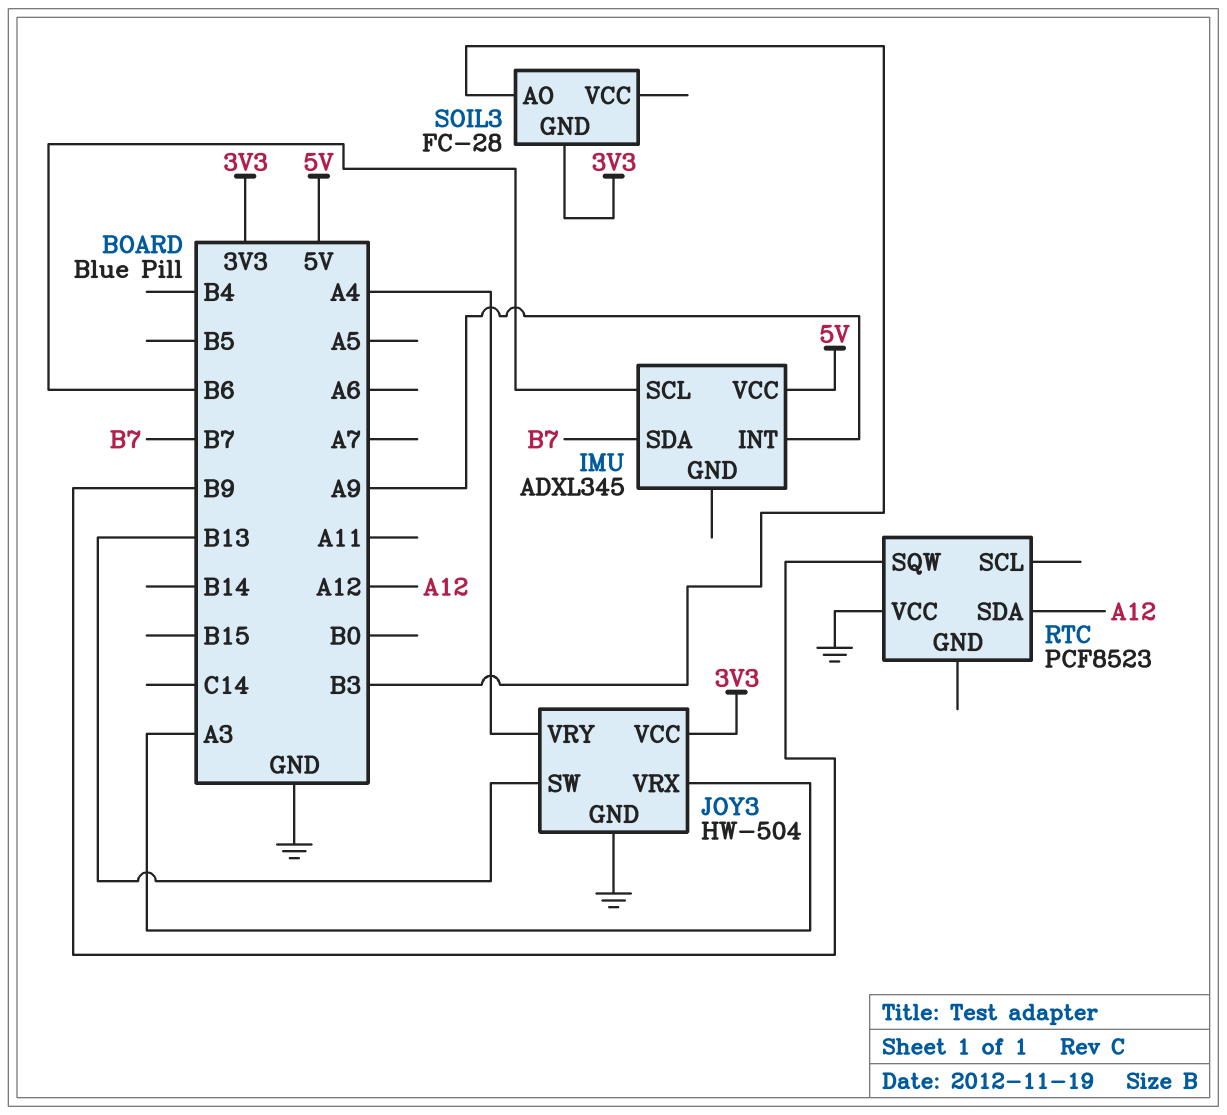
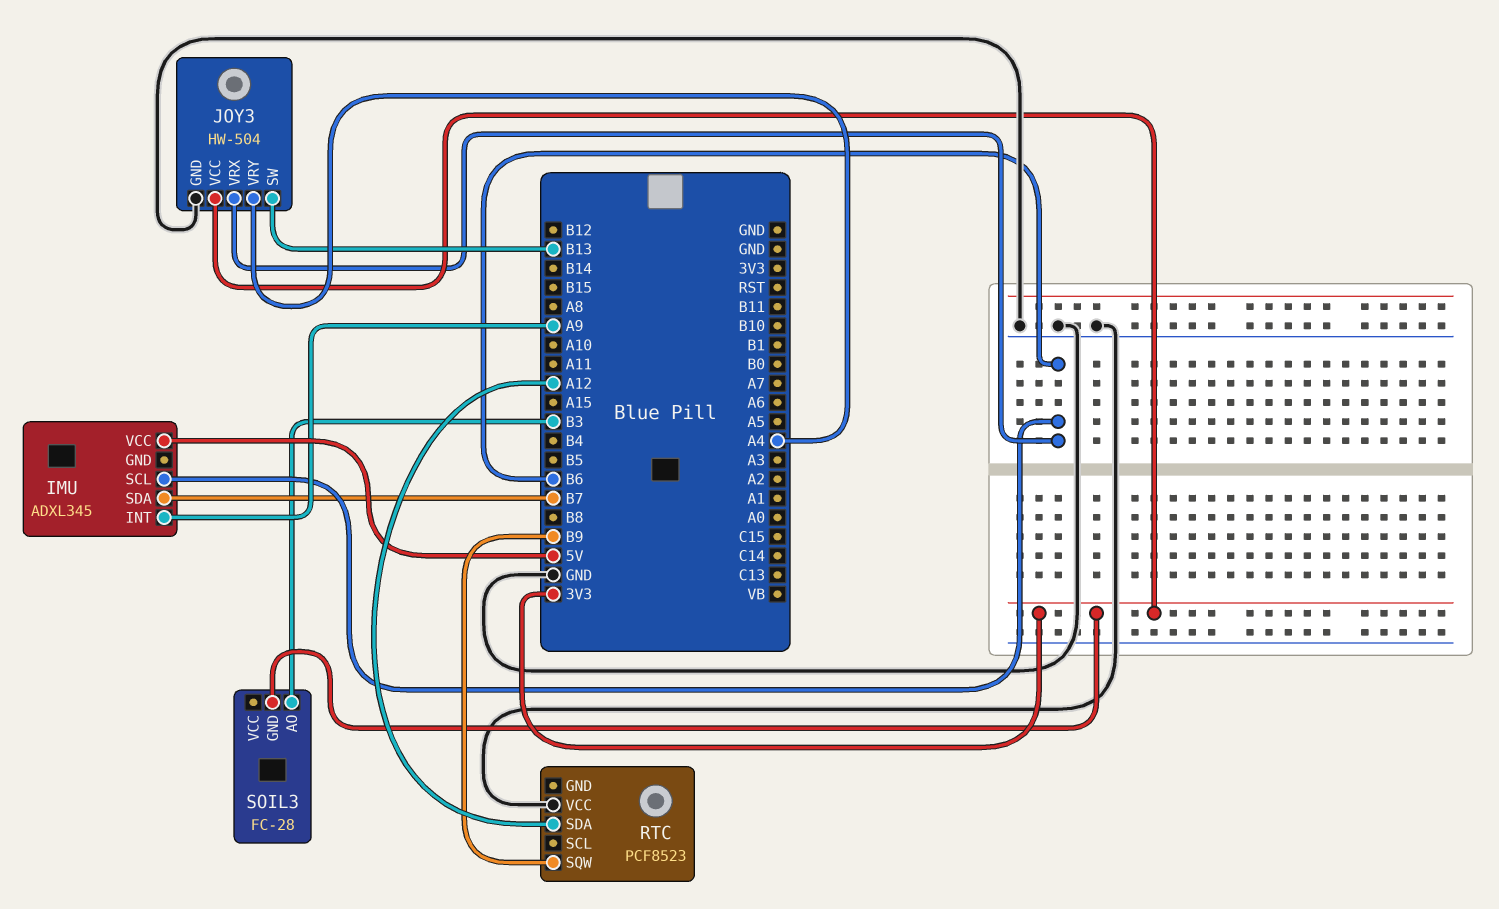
JOY3 pin VRX: A3 -> B6

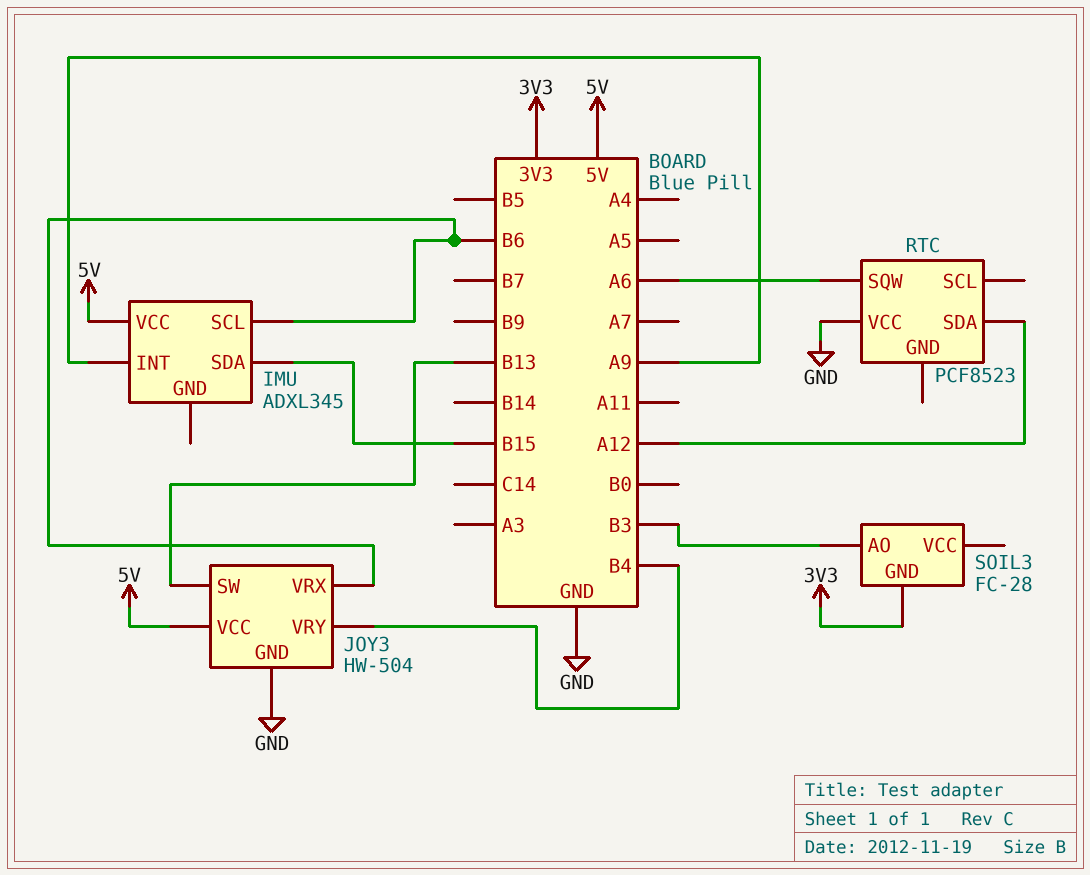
IMU pin SDA: B7 -> B15
JOY3 pin VCC: 3V3 -> 5V
JOY3 pin VRY: A4 -> B4
RTC pin SQW: B9 -> A6

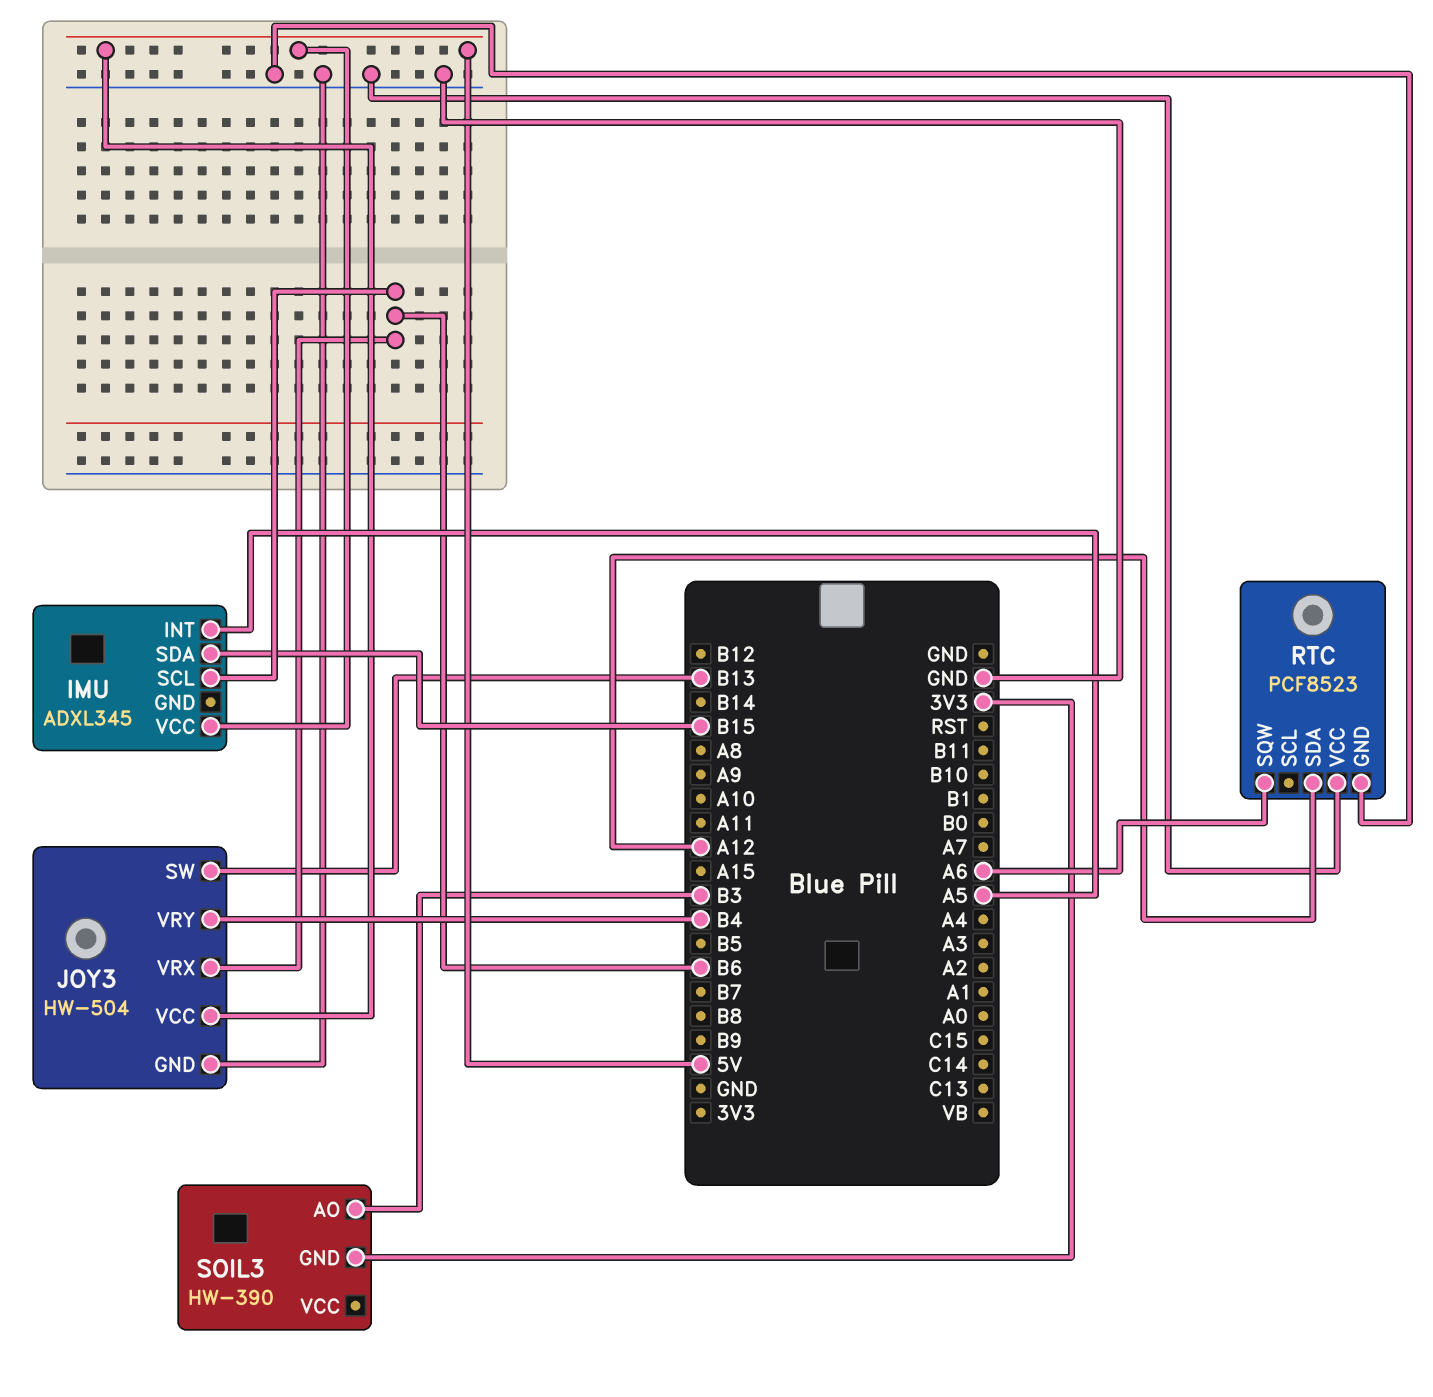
IMU pin INT: A9 -> A5
RTC pin GND: none -> GND
SOIL3: FC-28 -> HW-390

